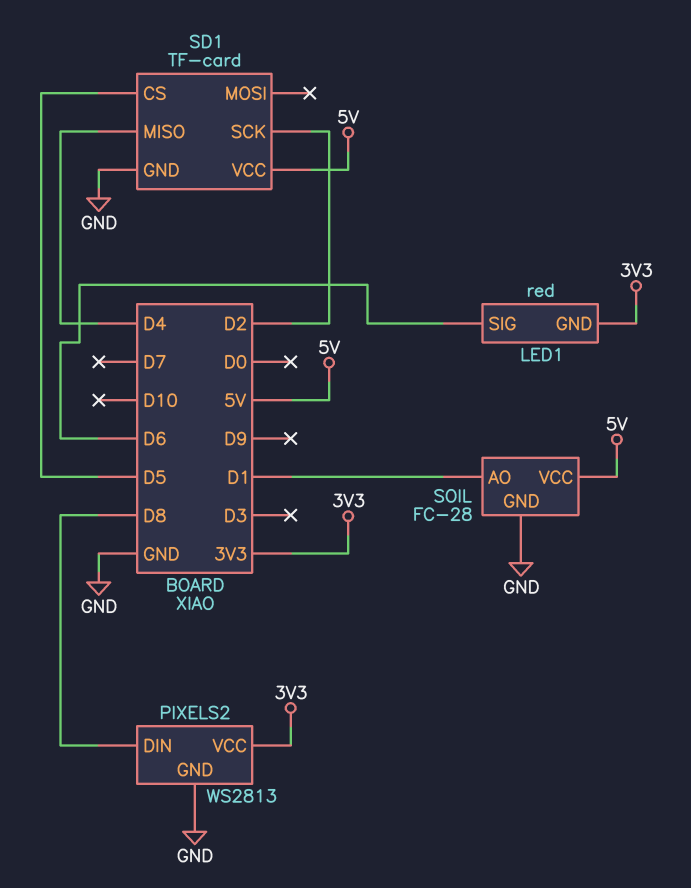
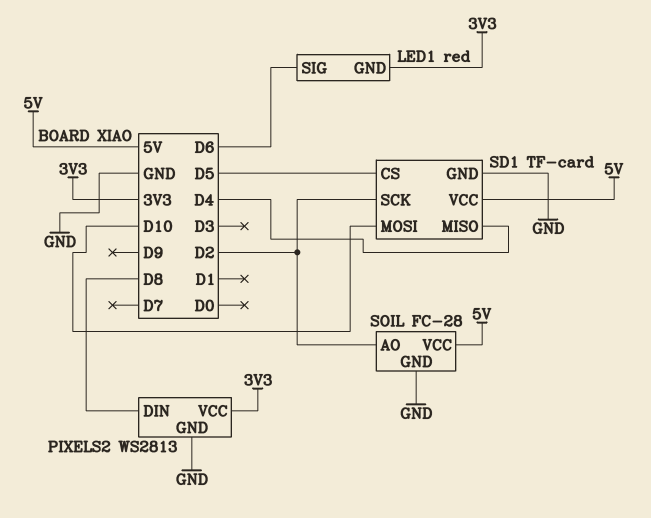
SD1 pin MOSI: none -> D10
SOIL pin AO: D1 -> D2

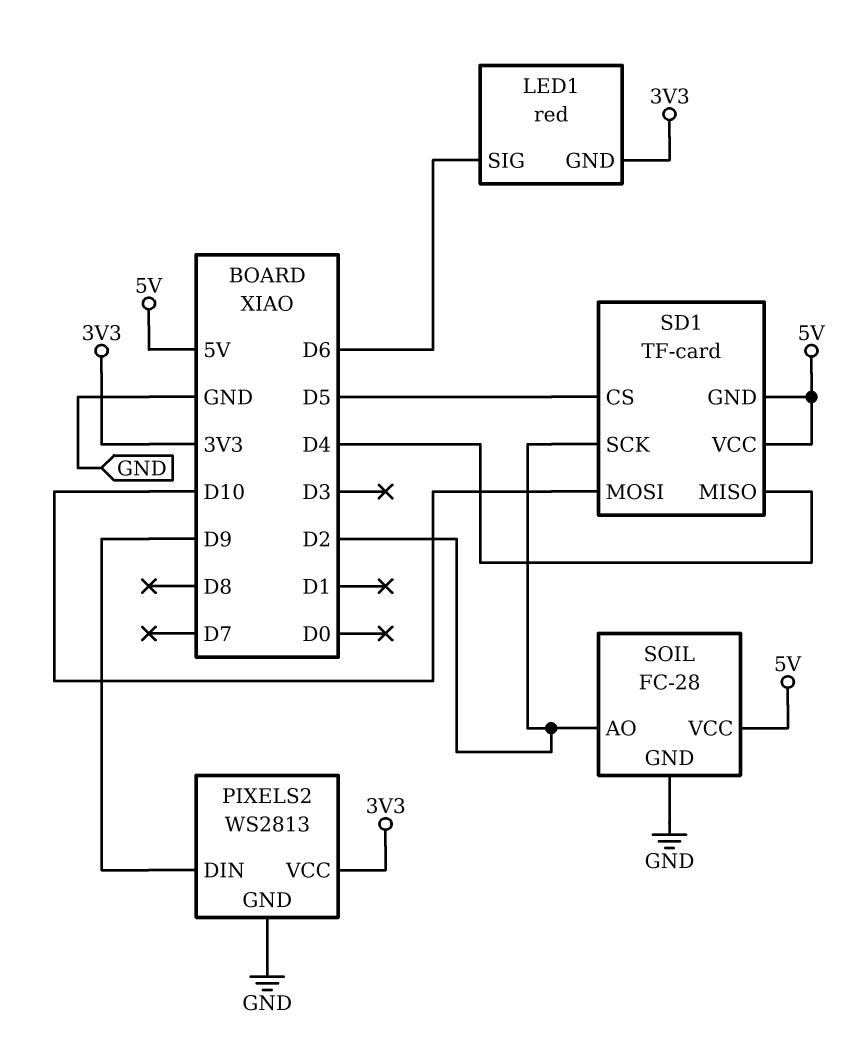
PIXELS2 pin DIN: D8 -> D9
SD1 pin GND: GND -> 5V

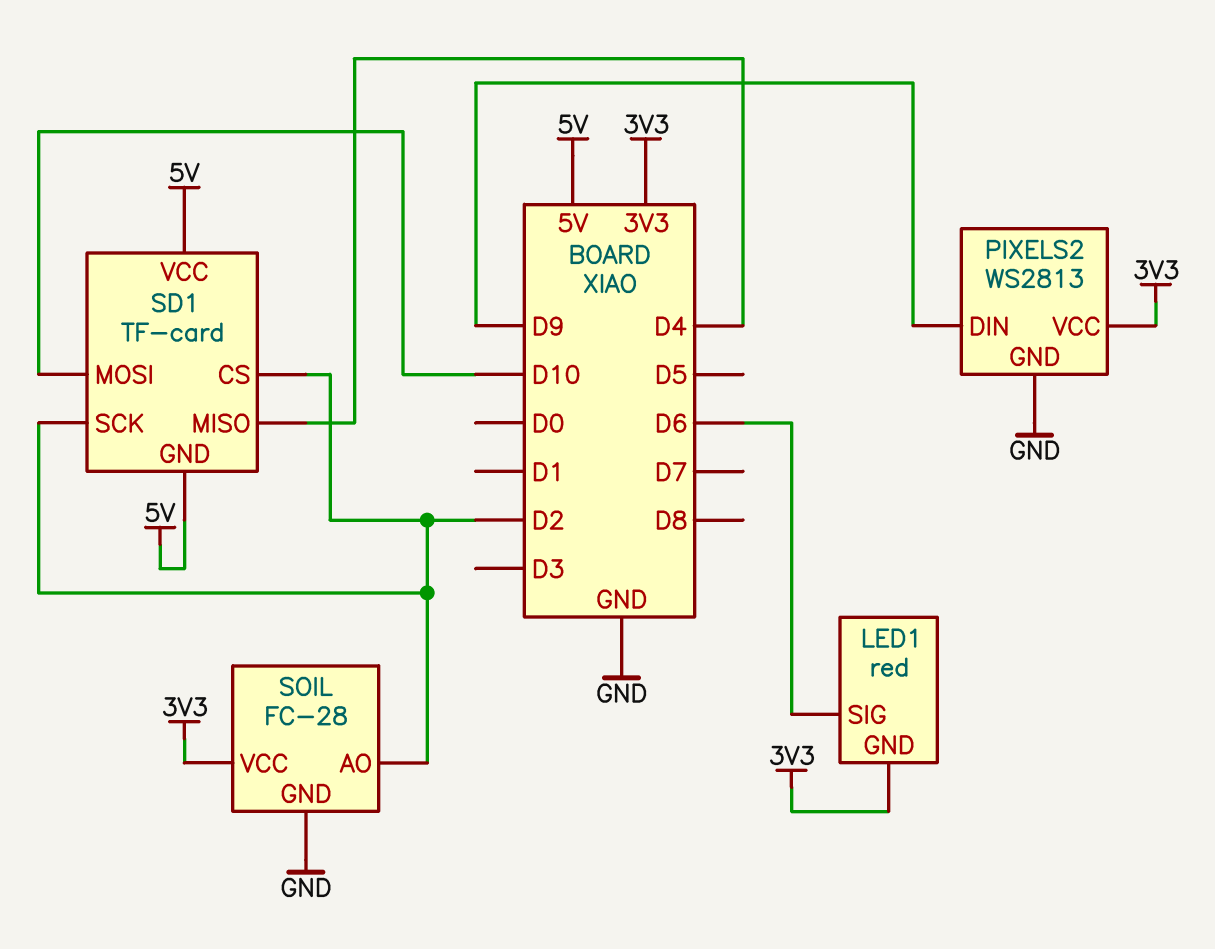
SD1 pin CS: D5 -> D2
SOIL pin VCC: 5V -> 3V3

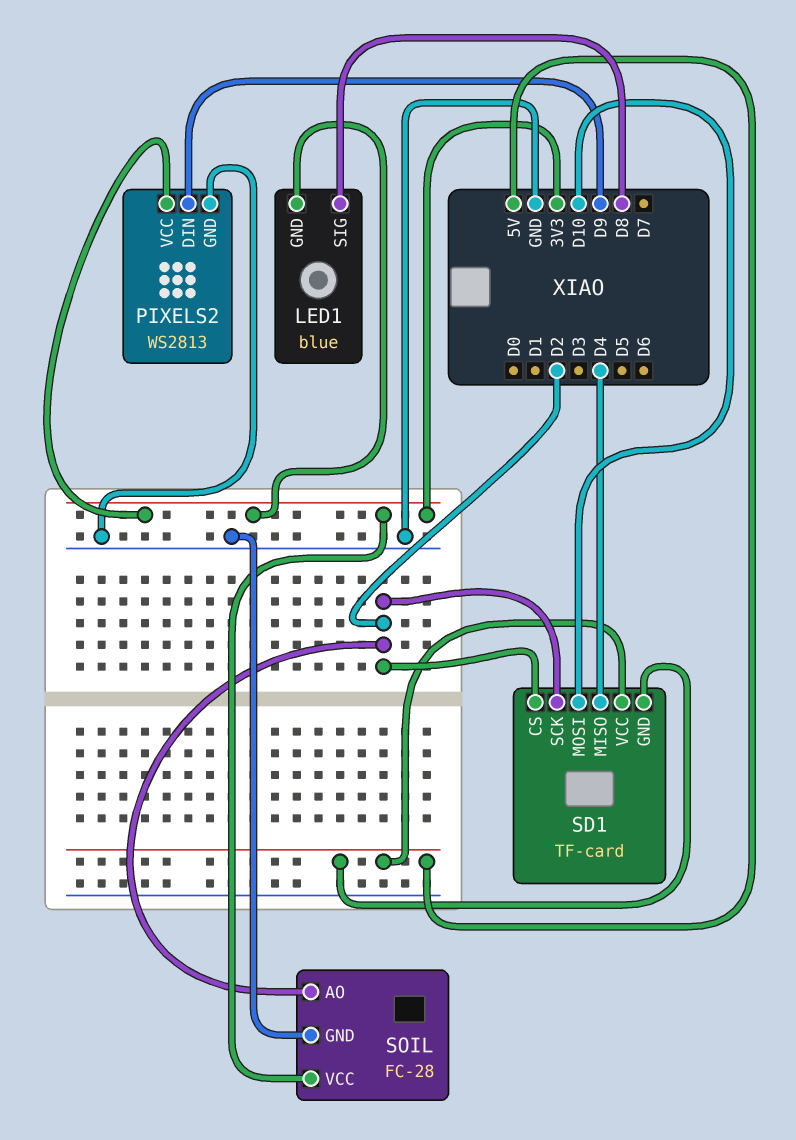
LED1: red -> blue
LED1 pin SIG: D6 -> D8

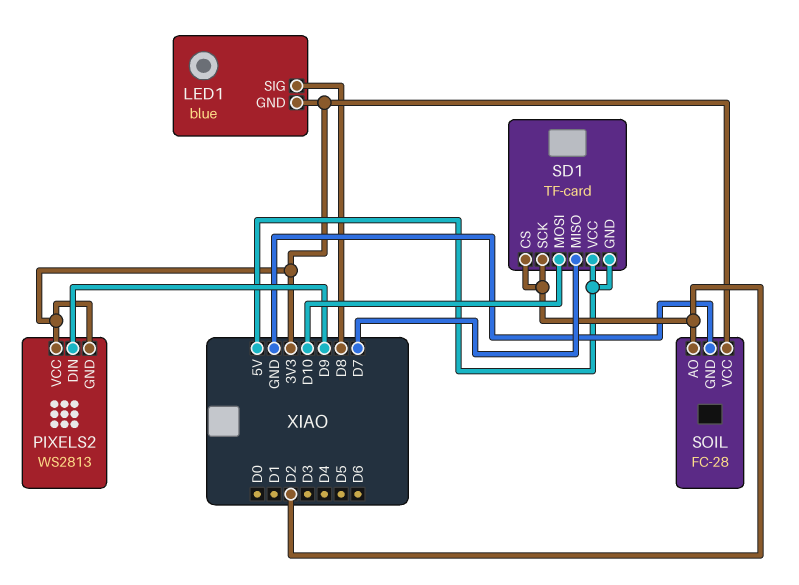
PIXELS2 pin GND: GND -> 3V3
SD1 pin MISO: D4 -> D7

